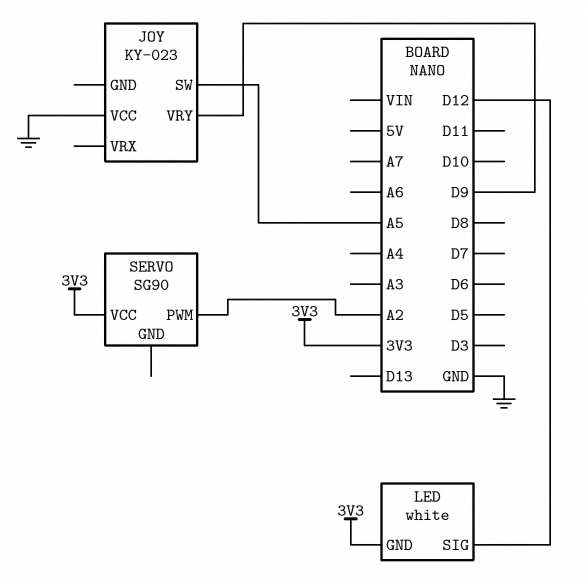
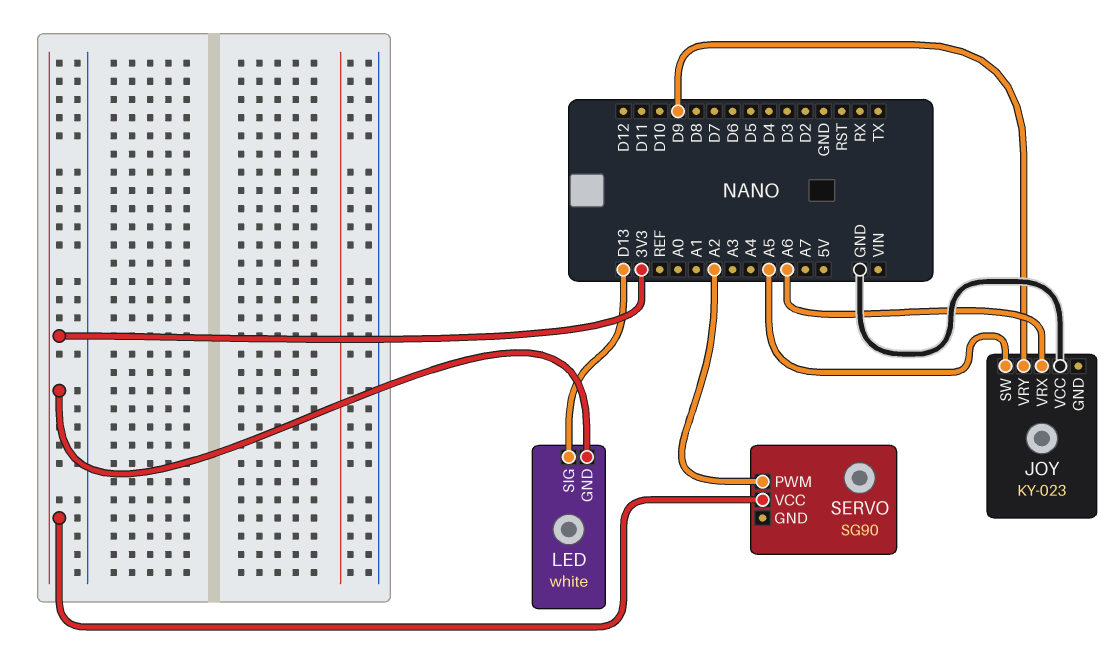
JOY pin VRX: none -> A6
LED pin SIG: D12 -> D13

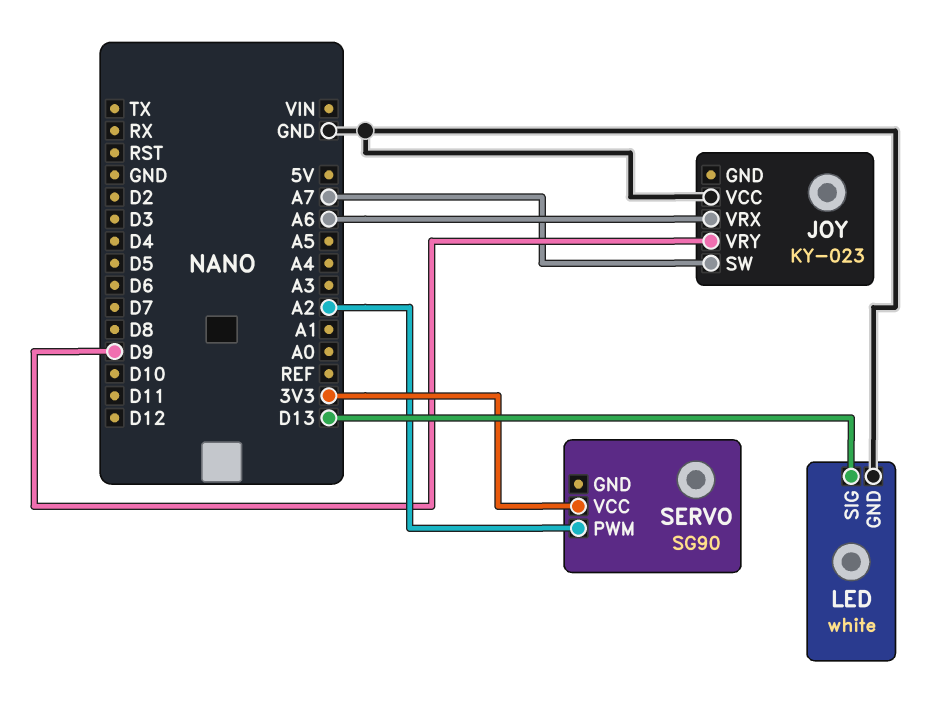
JOY pin SW: A5 -> A7
LED pin GND: 3V3 -> GND

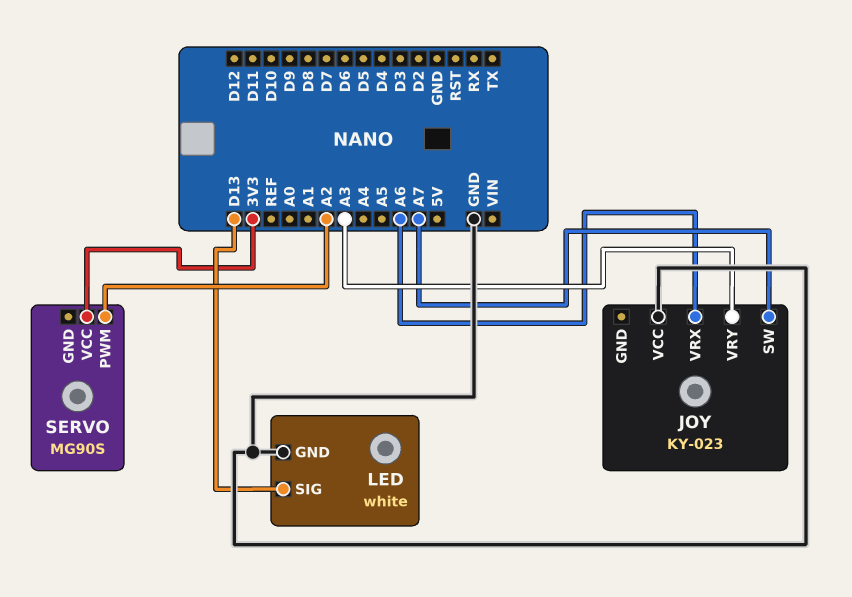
JOY pin VRY: D9 -> A3
SERVO: SG90 -> MG90S

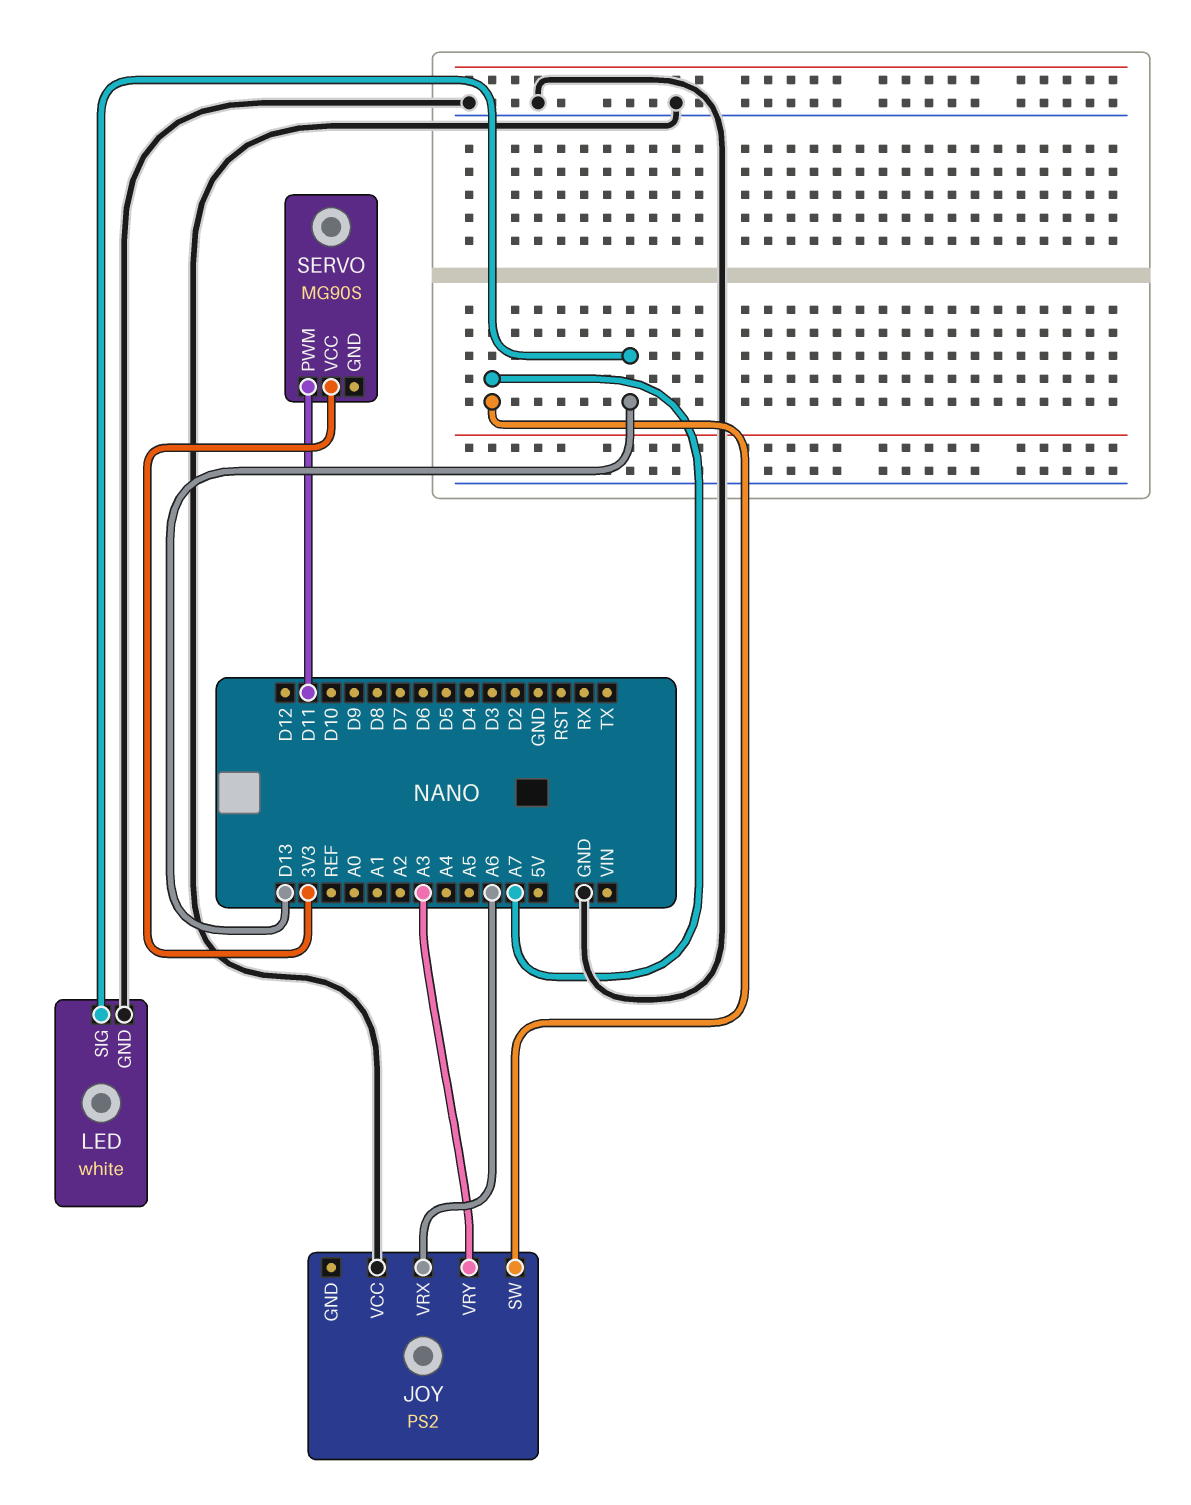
JOY: KY-023 -> PS2
SERVO pin PWM: A2 -> D11

